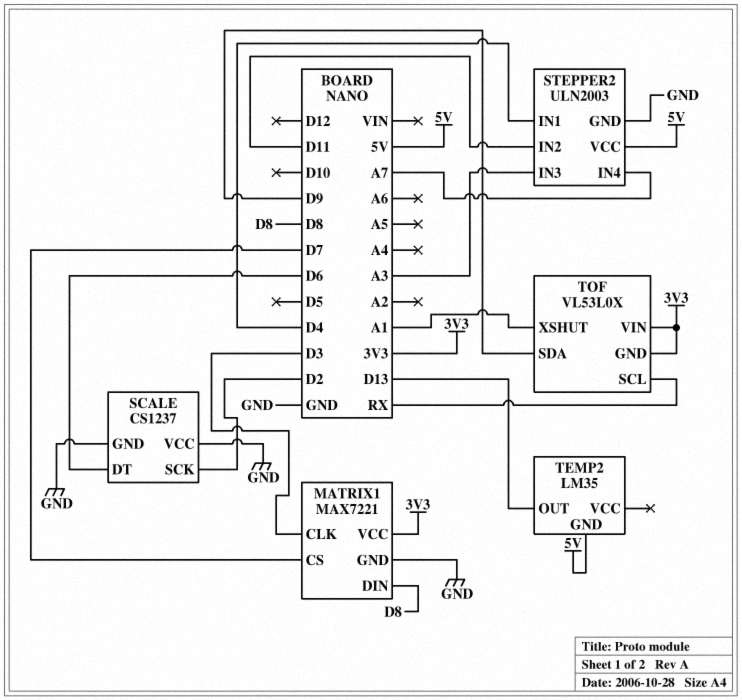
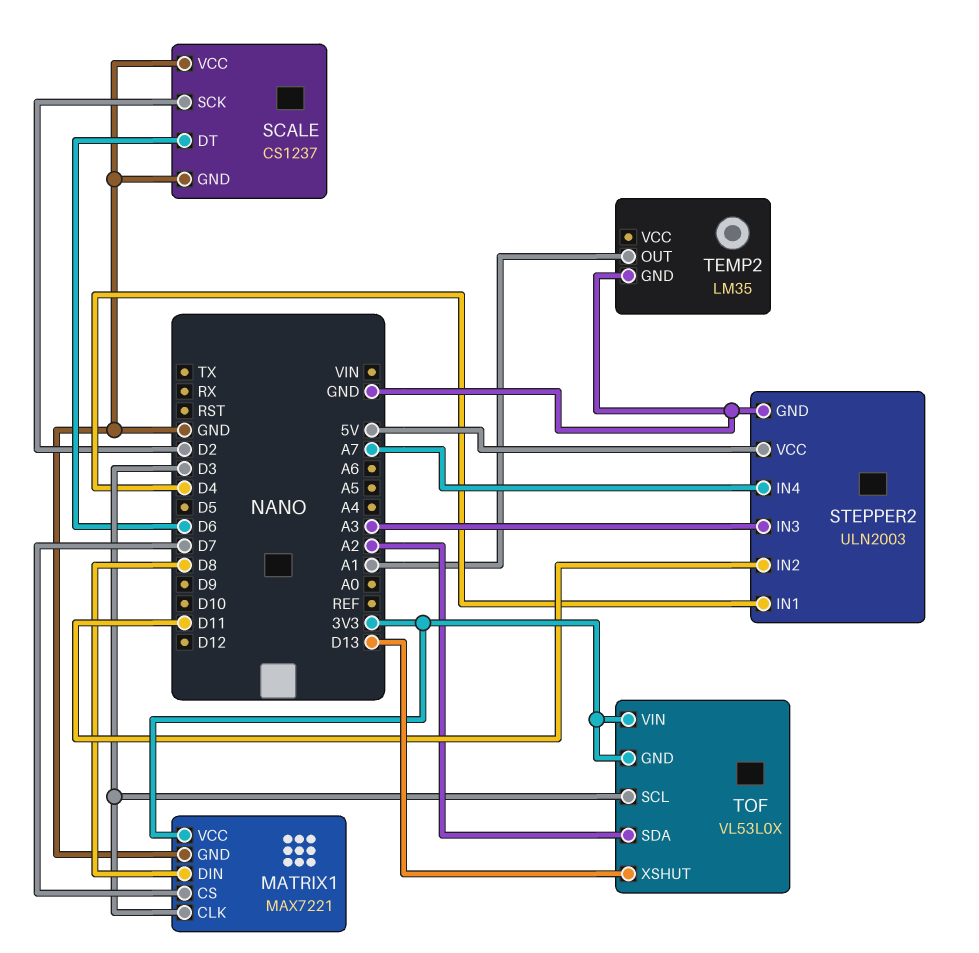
TEMP2 pin GND: 5V -> GND
TEMP2 pin OUT: D13 -> A1
TOF pin SCL: RX -> D3
TOF pin SDA: D9 -> A2
TOF pin XSHUT: A1 -> D13

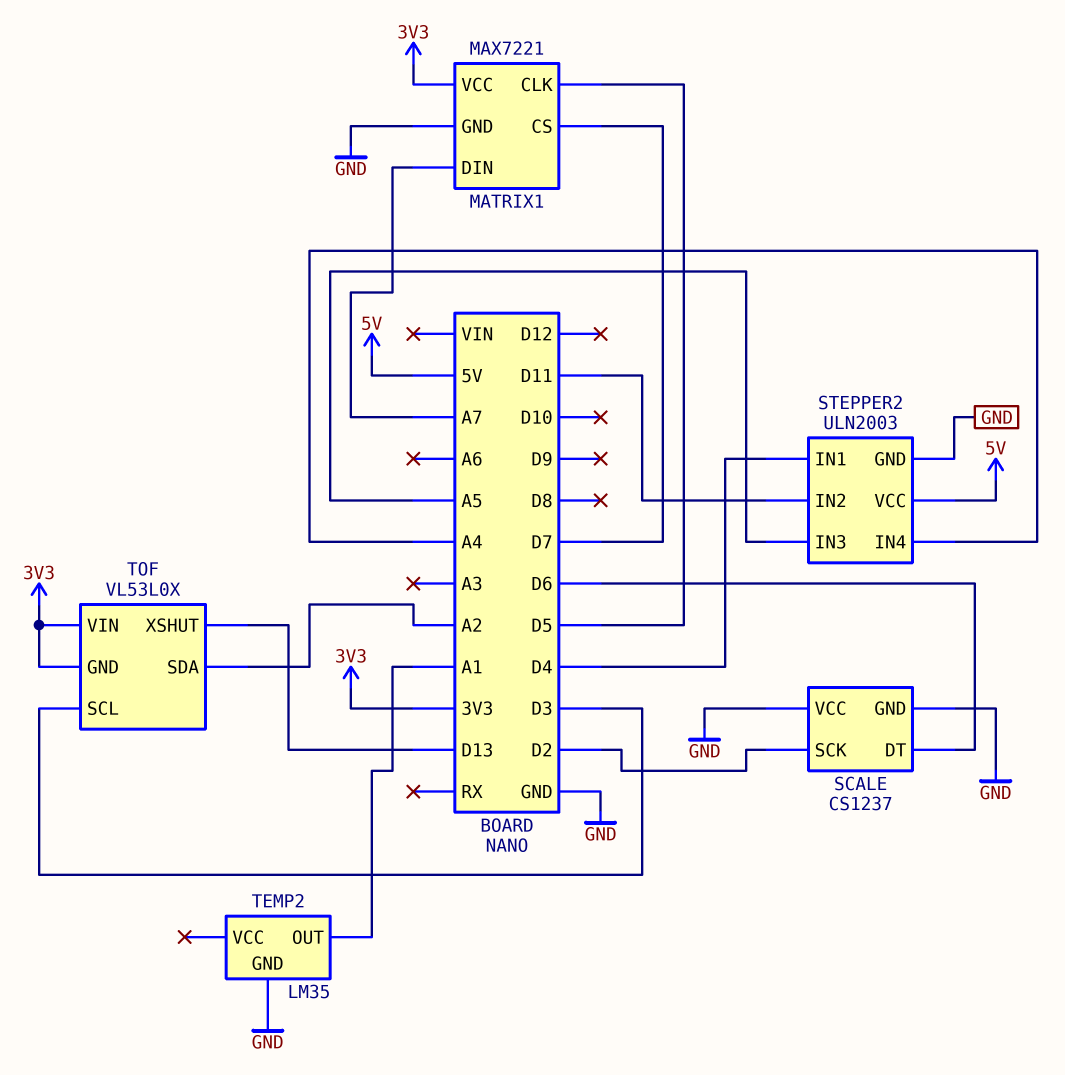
MATRIX1 pin CLK: D3 -> D5
MATRIX1 pin DIN: D8 -> A7
STEPPER2 pin IN3: A3 -> A5
STEPPER2 pin IN4: A7 -> A4

